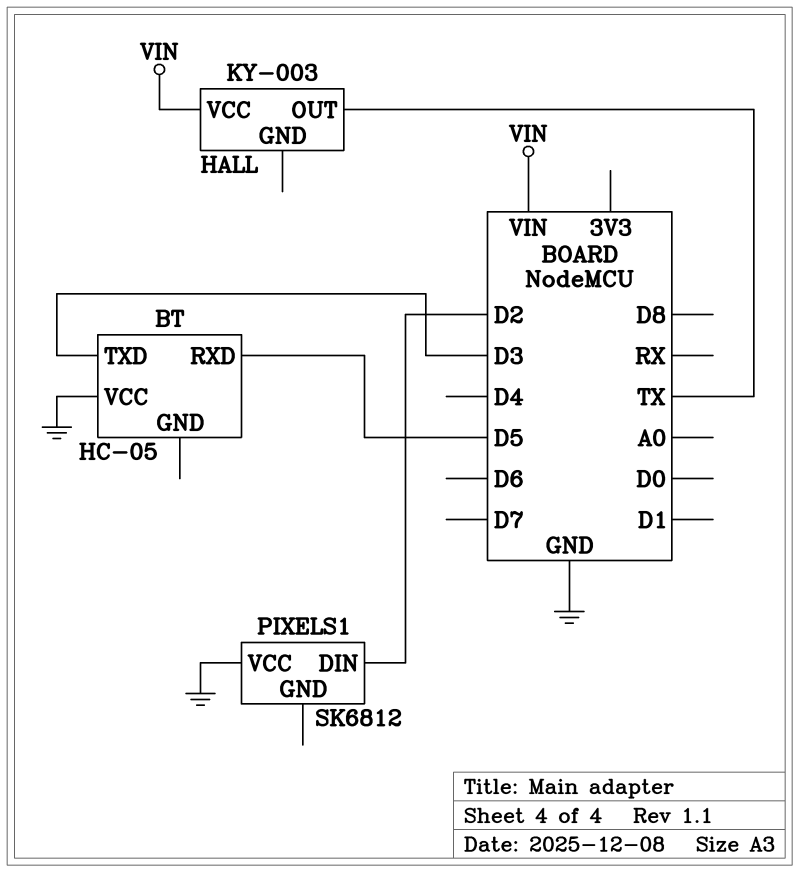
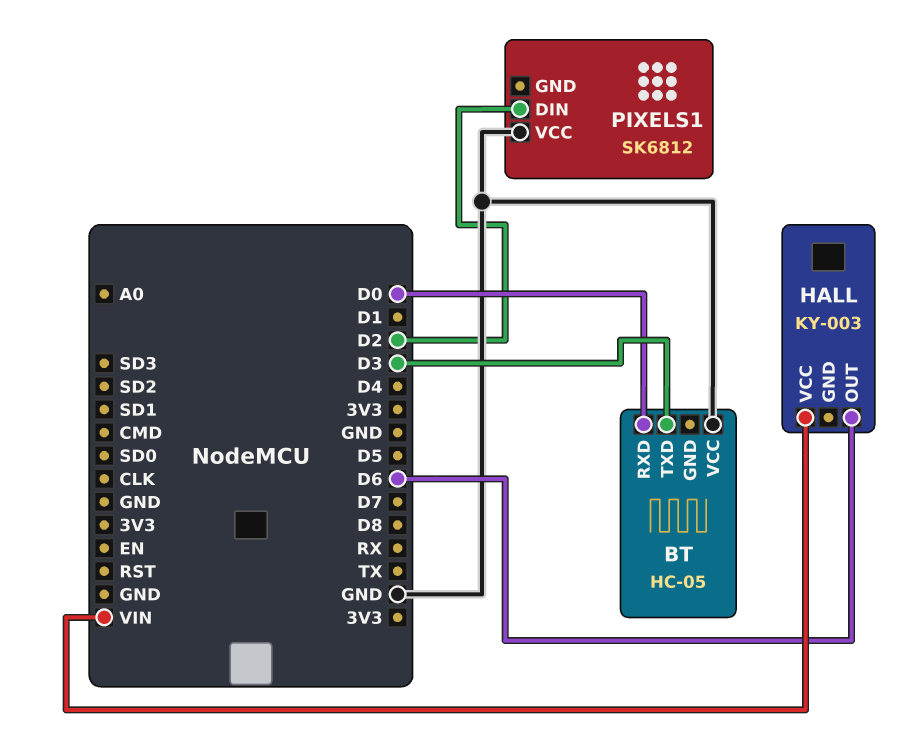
BT pin RXD: D5 -> D0
HALL pin OUT: TX -> D6

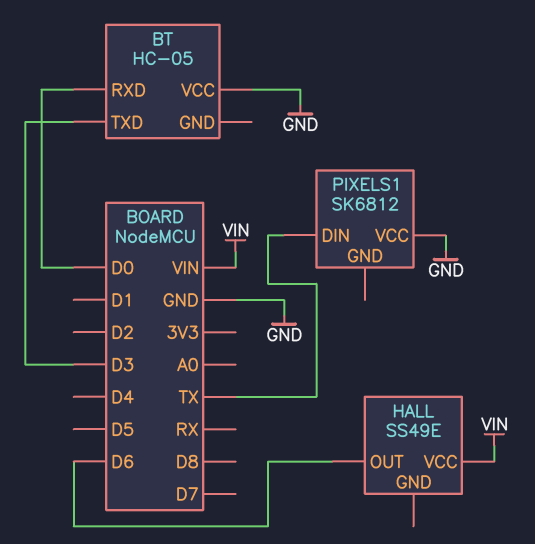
HALL: KY-003 -> SS49E
PIXELS1 pin DIN: D2 -> TX

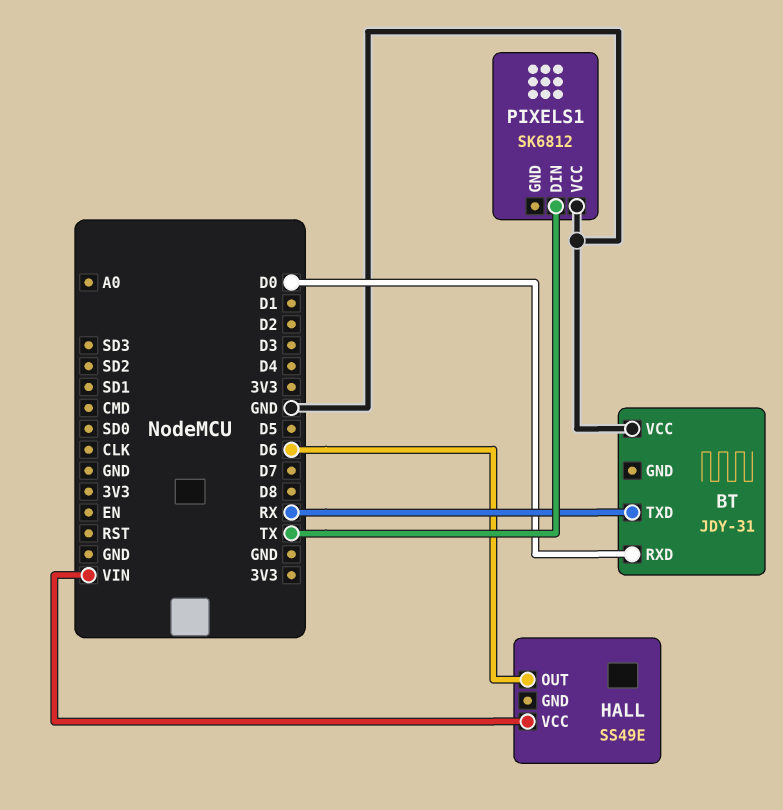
BT: HC-05 -> JDY-31
BT pin TXD: D3 -> RX

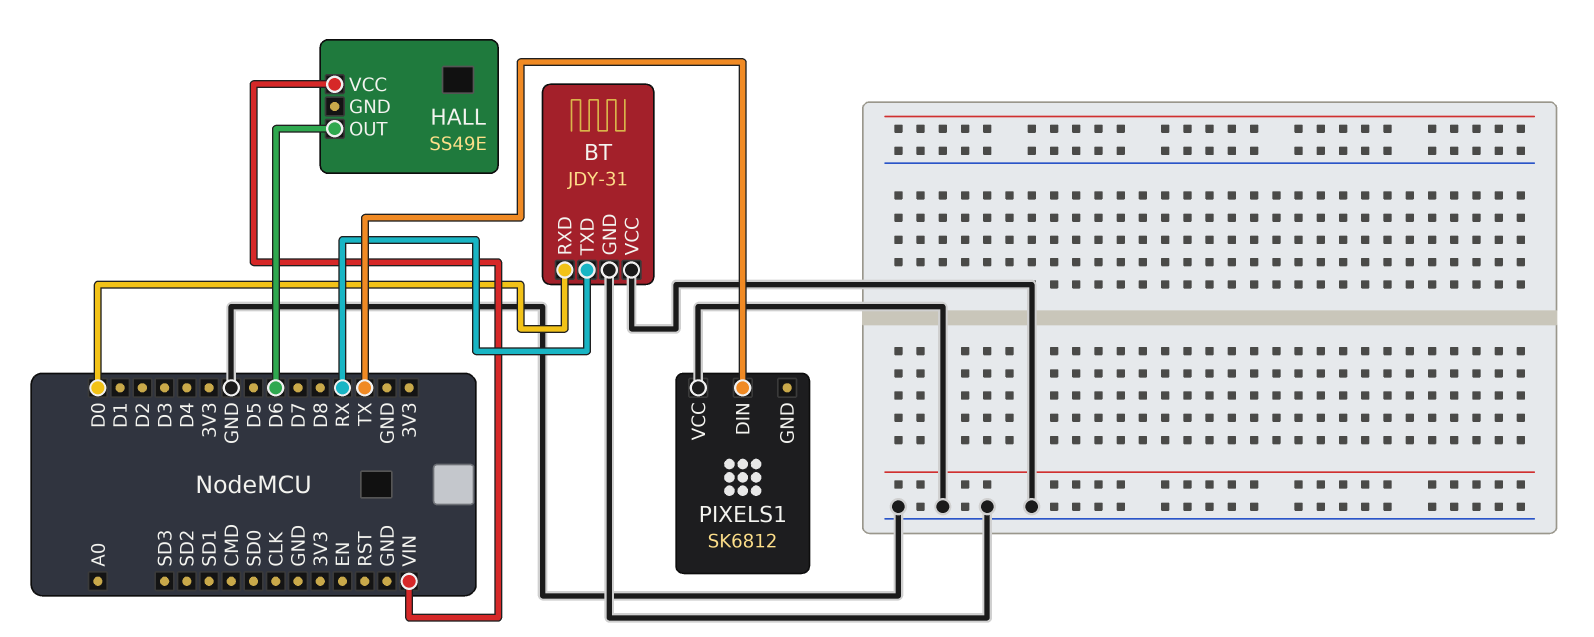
BT pin GND: none -> GND

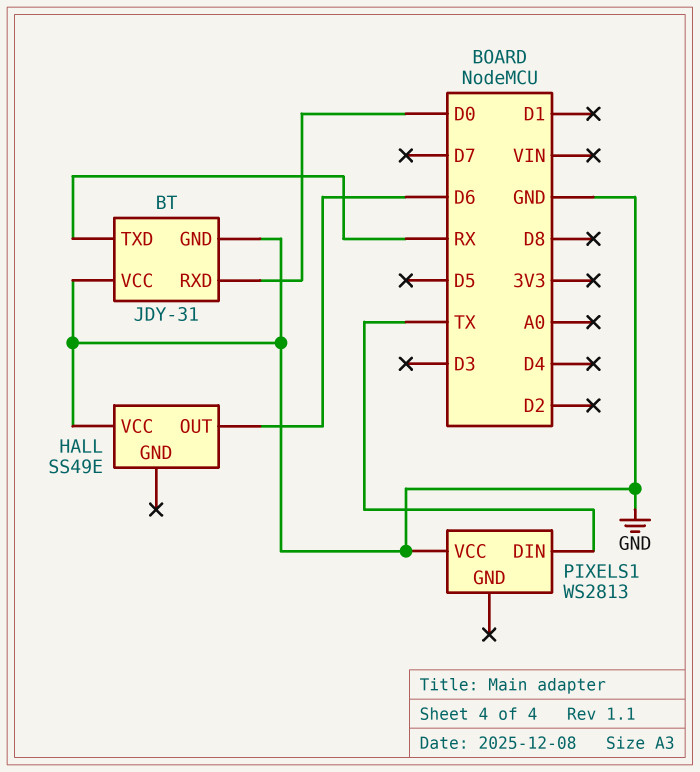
HALL pin VCC: VIN -> GND
PIXELS1: SK6812 -> WS2813

